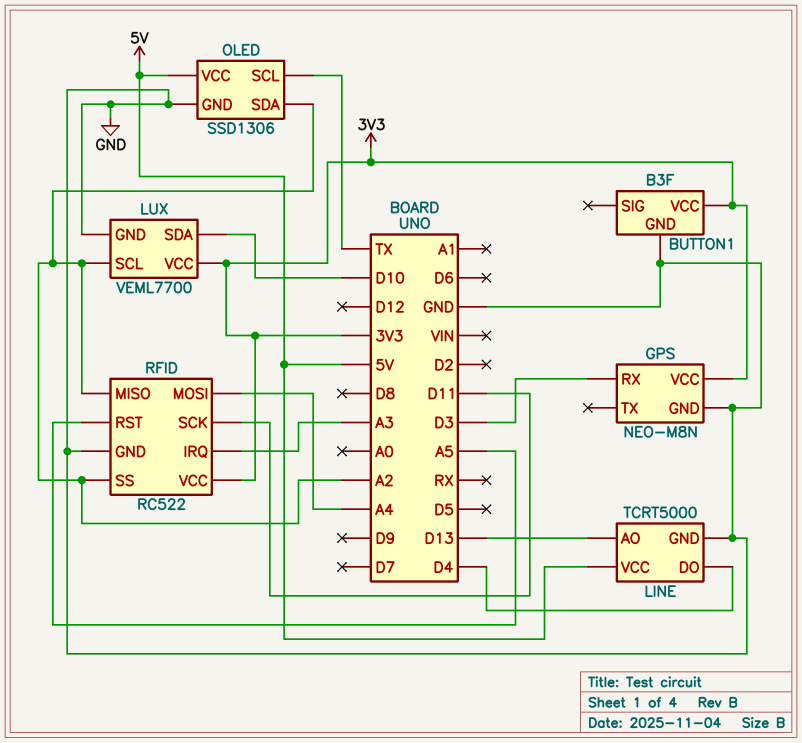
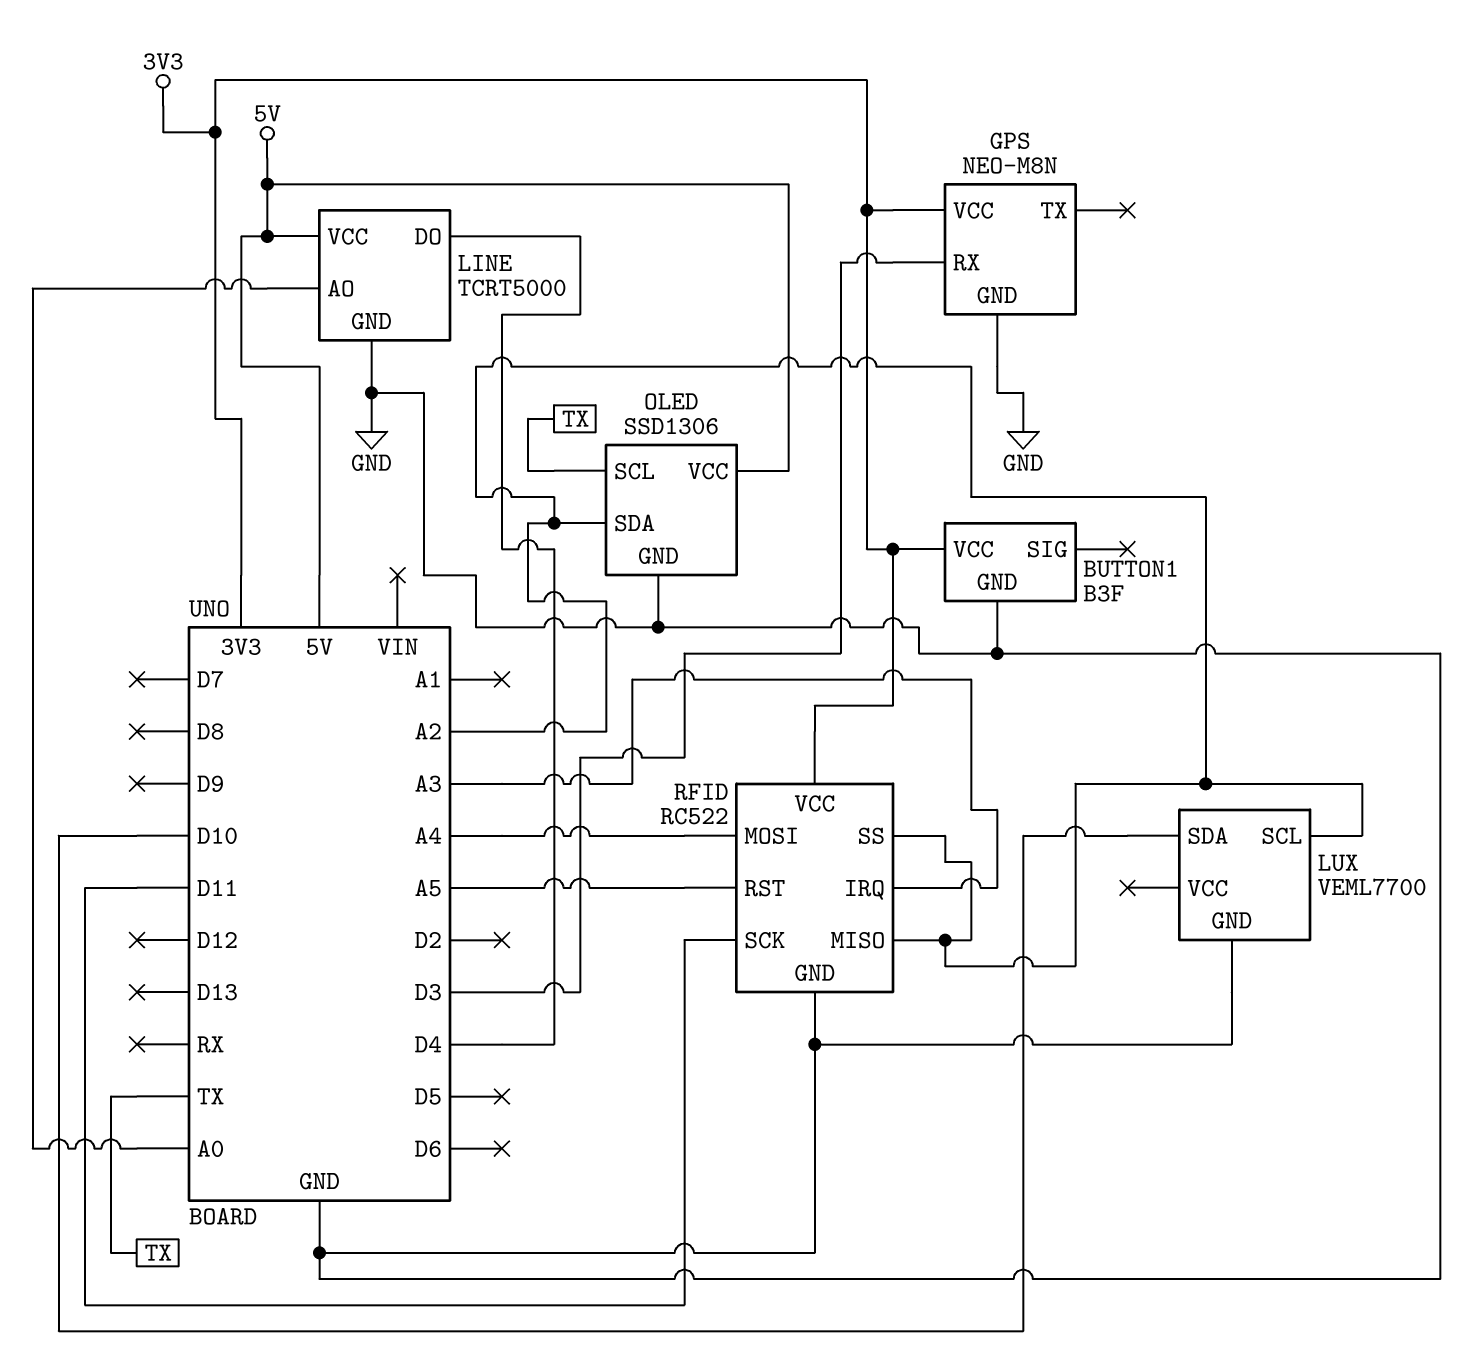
LINE pin AO: D13 -> A0
LUX pin VCC: 3V3 -> none

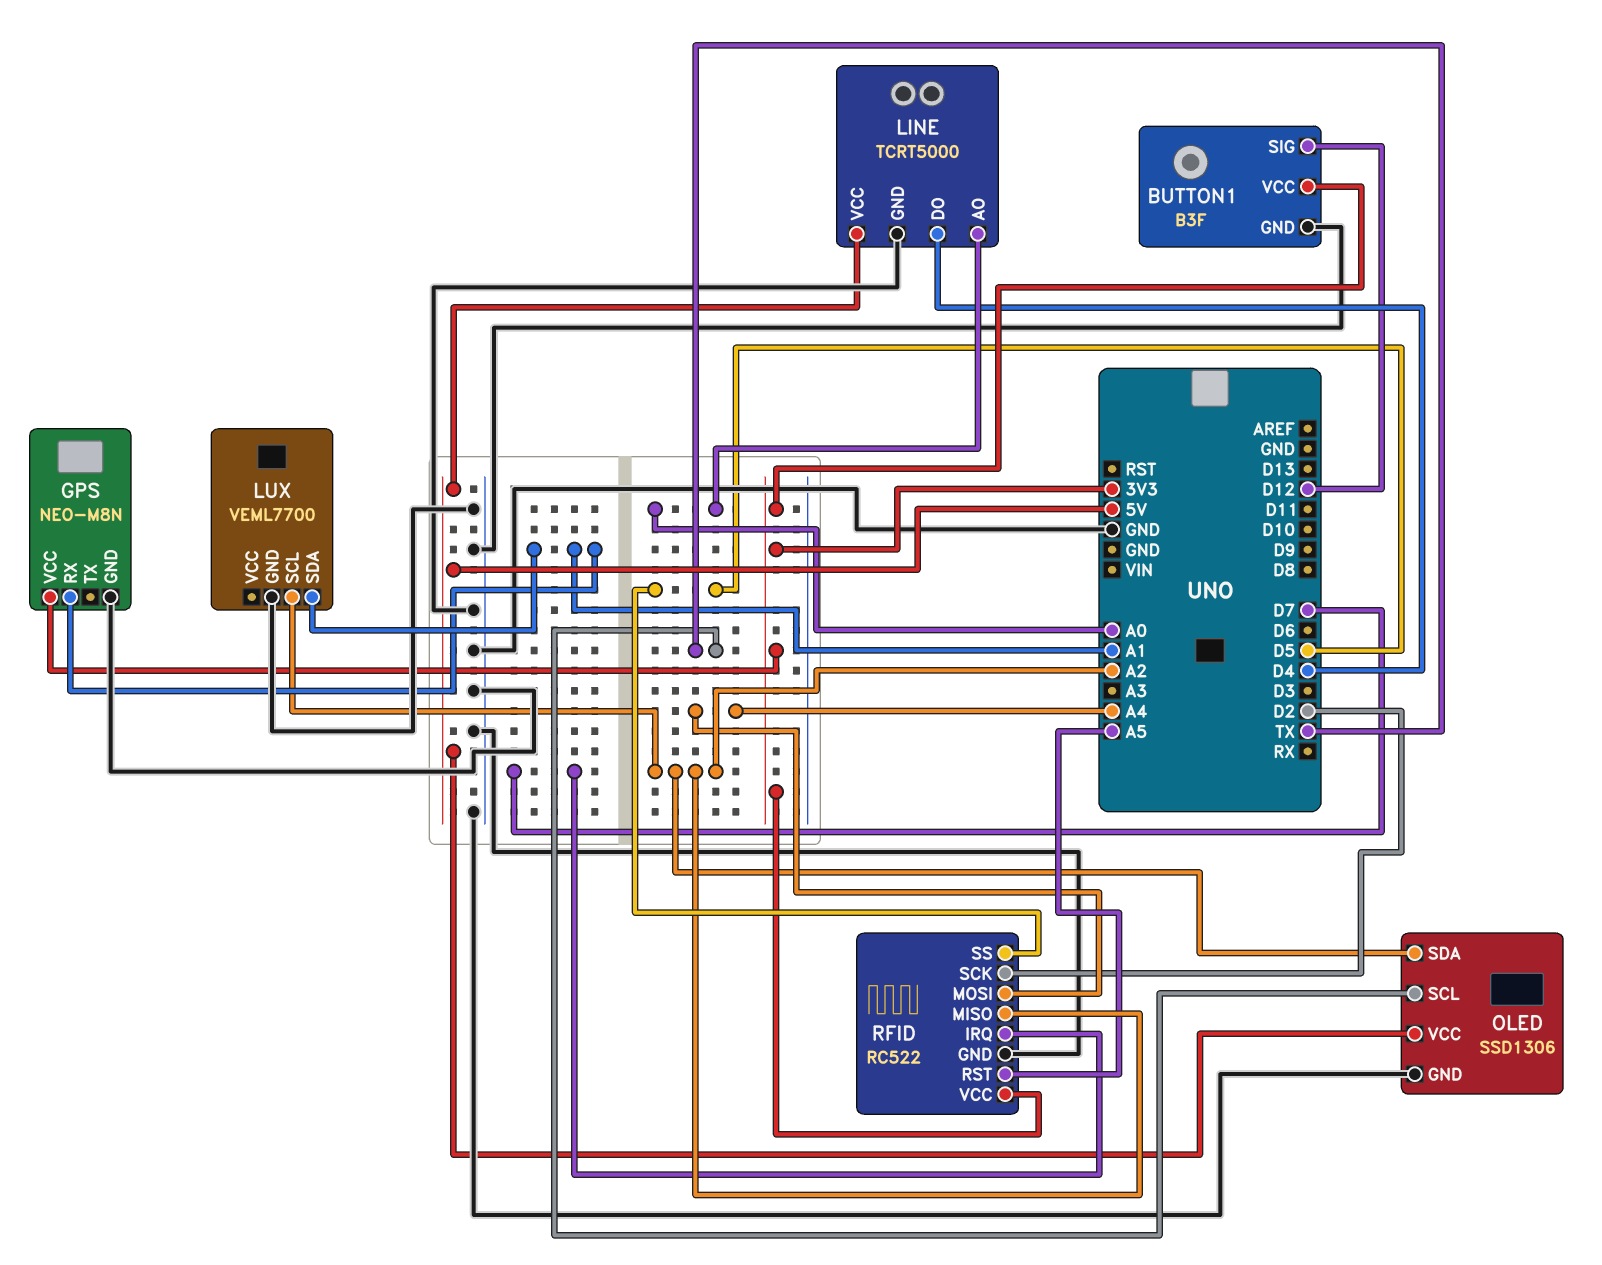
BUTTON1 pin SIG: none -> D12
GPS pin RX: D3 -> A1
LUX pin SDA: D10 -> A1
RFID pin IRQ: A3 -> D7
RFID pin SCK: D11 -> D2
RFID pin SS: A2 -> D5

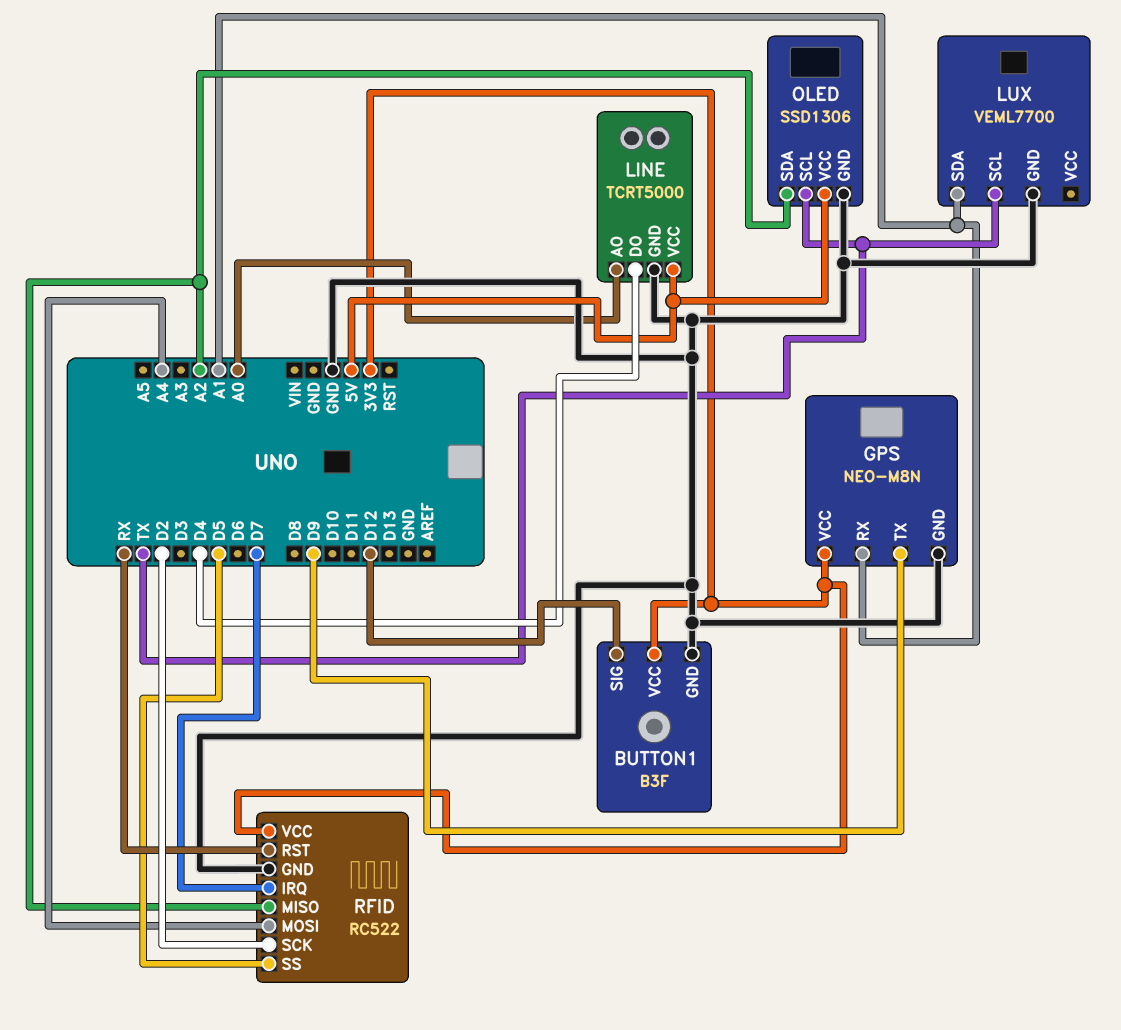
GPS pin TX: none -> D9
LUX pin SCL: A2 -> TX
RFID pin RST: A5 -> RX

